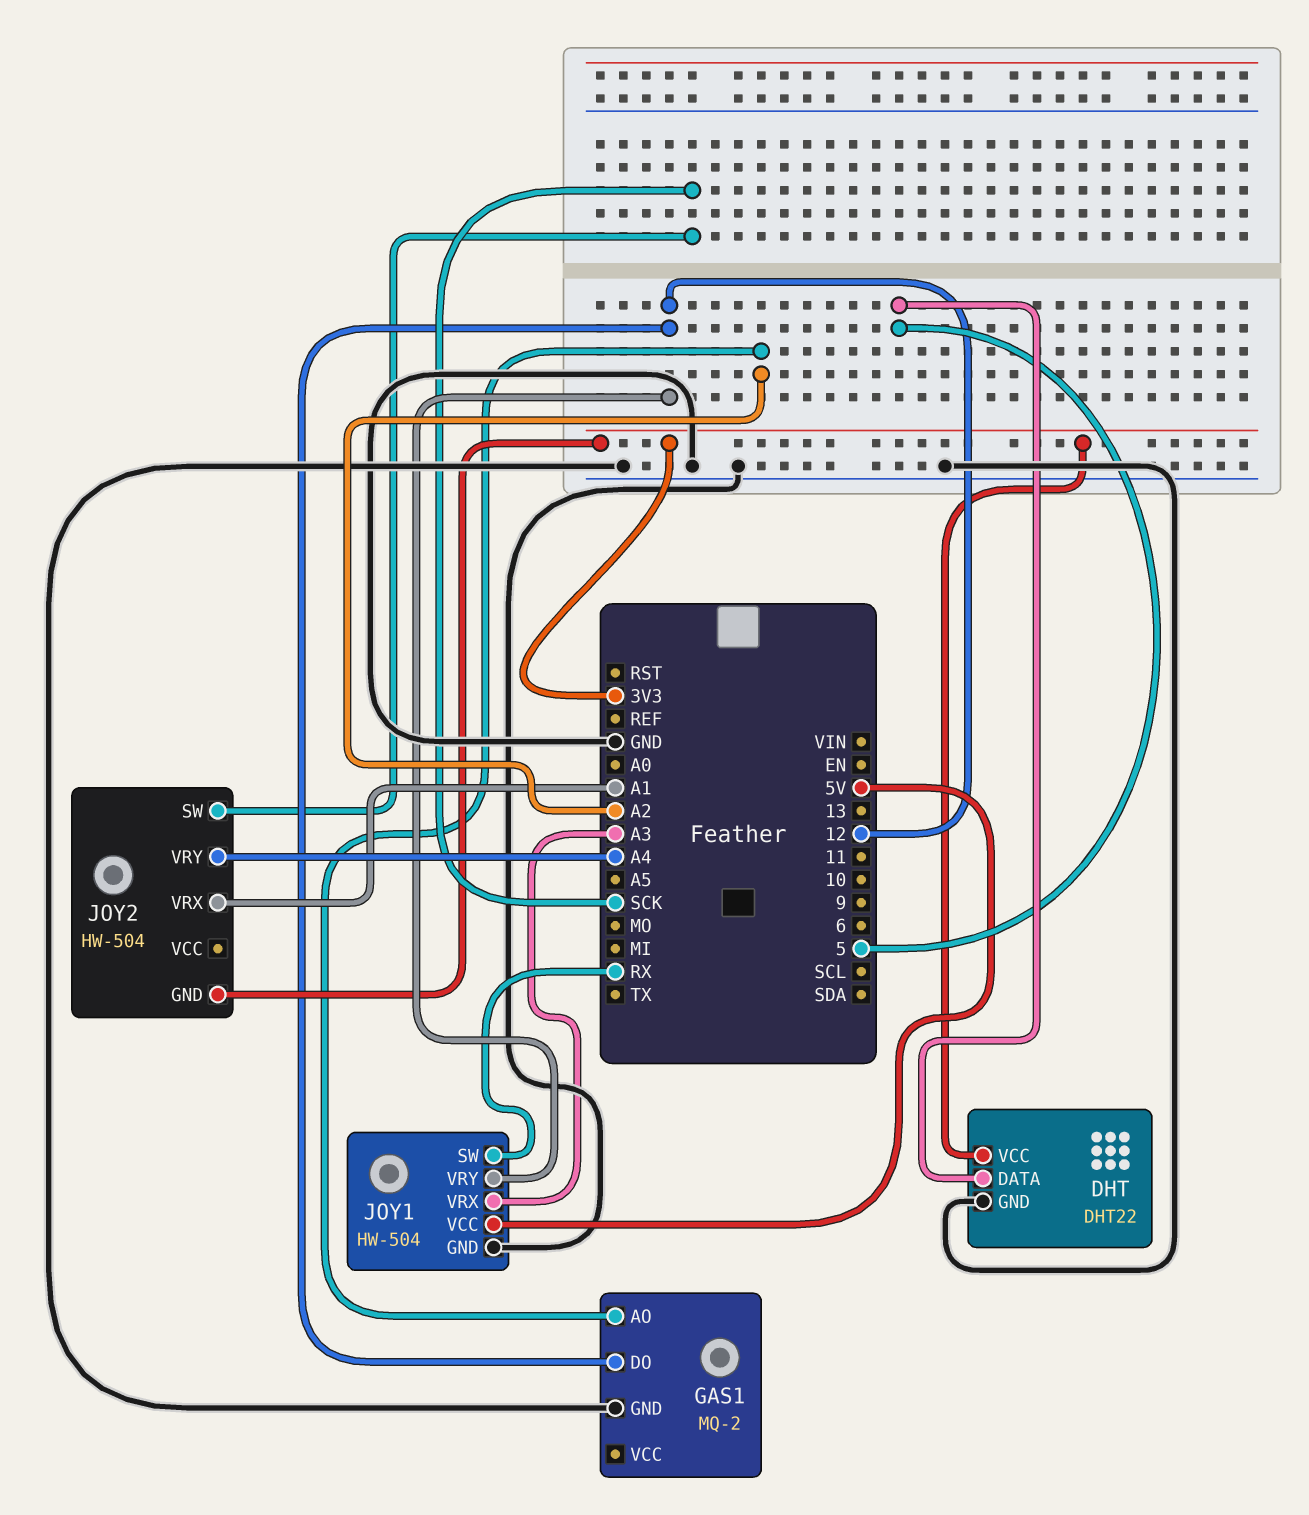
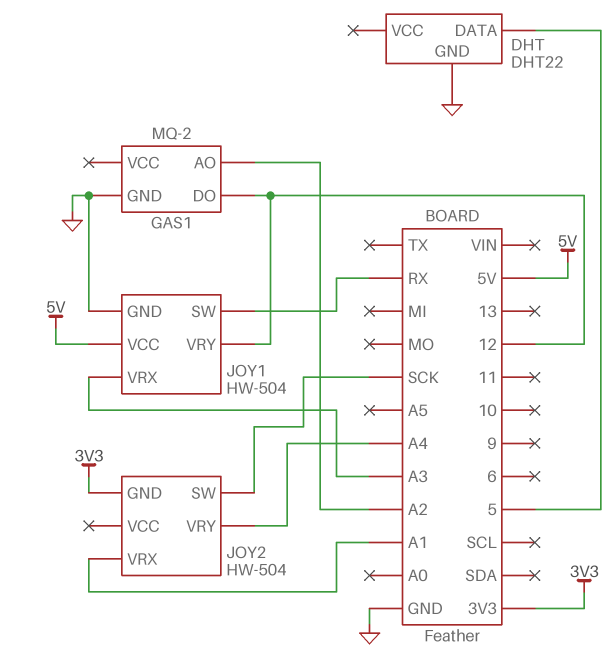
DHT pin VCC: 3V3 -> none

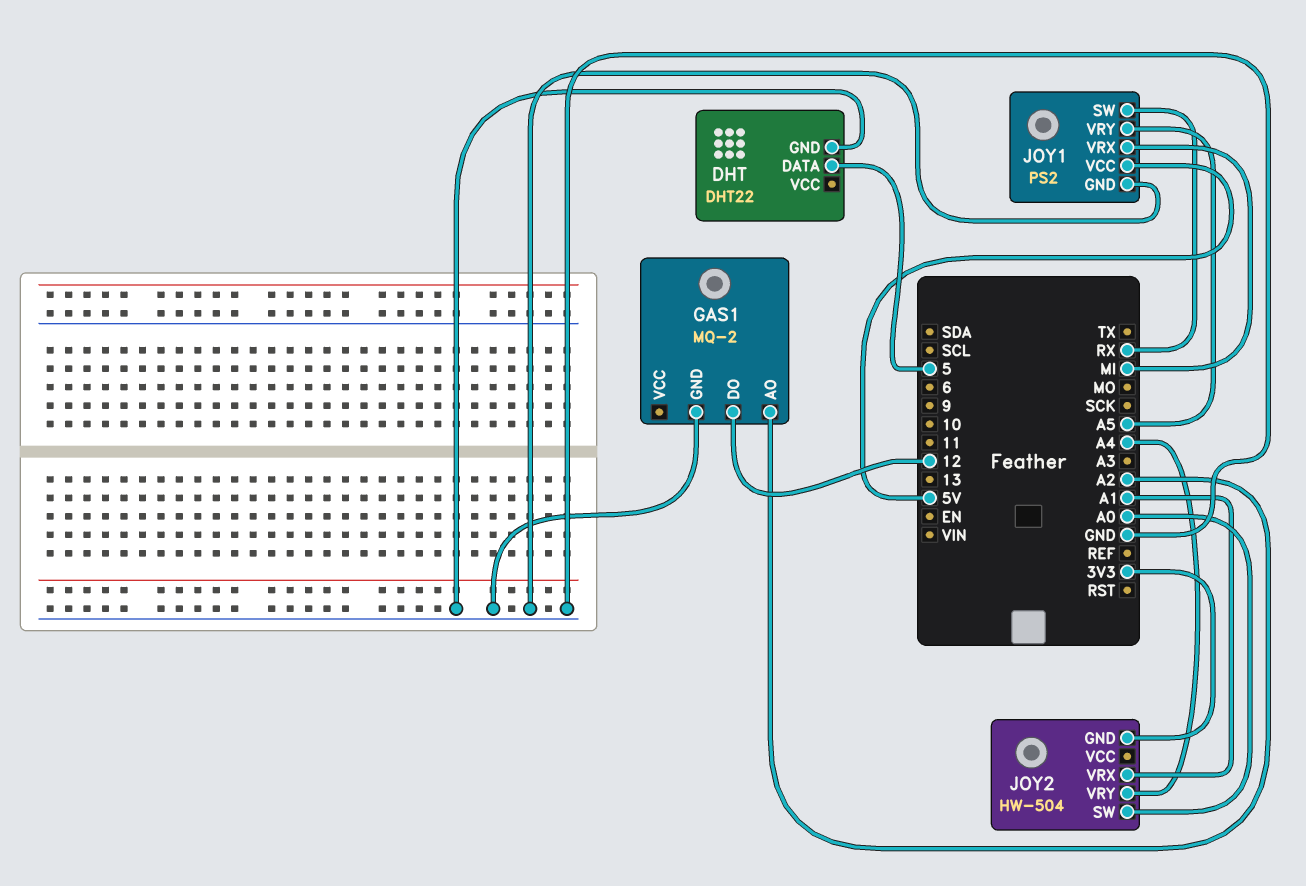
JOY1: HW-504 -> PS2
JOY1 pin VRX: A3 -> MI
JOY1 pin VRY: 12 -> A5
JOY2 pin SW: SCK -> A0

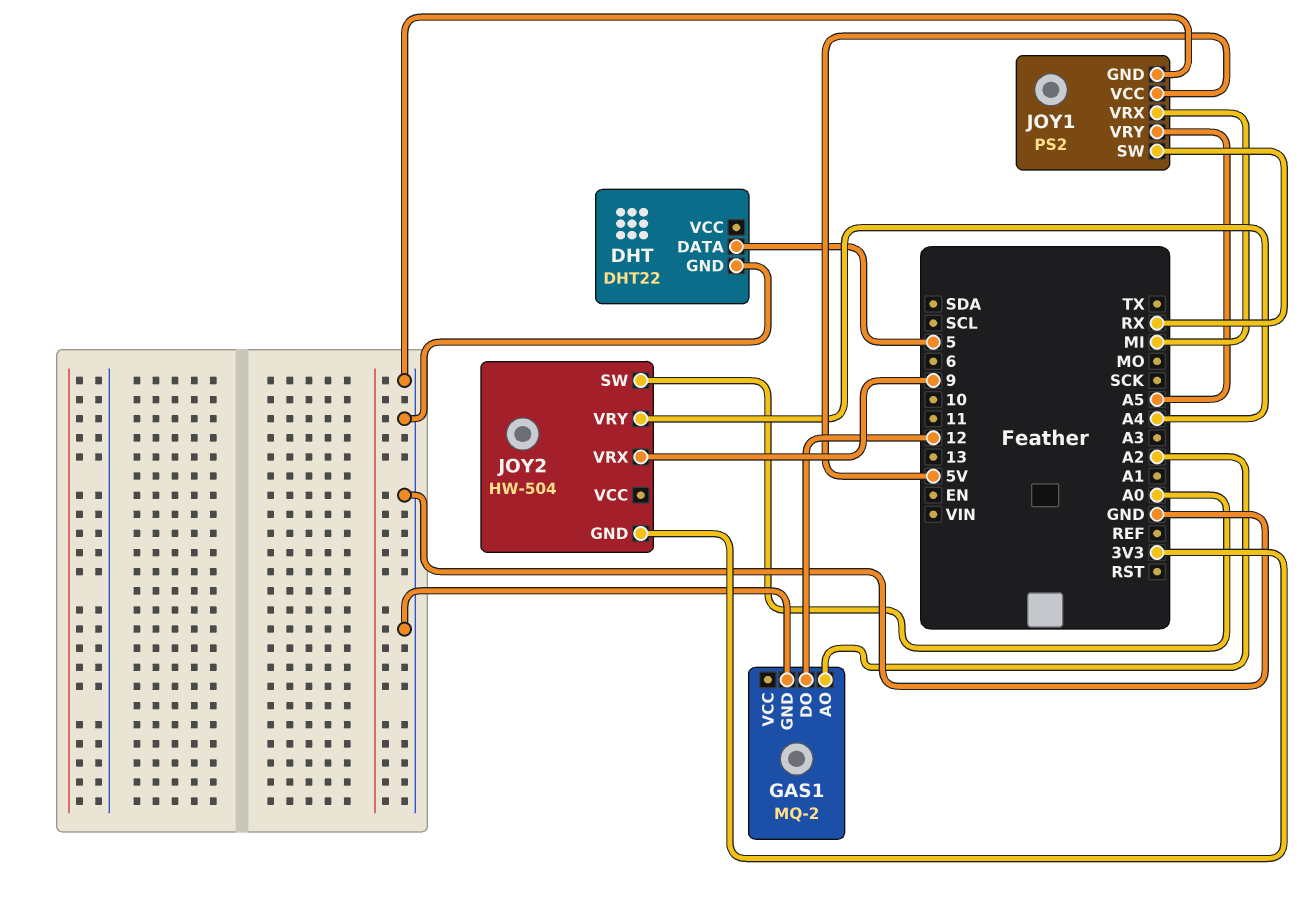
JOY2 pin VRX: A1 -> 9

